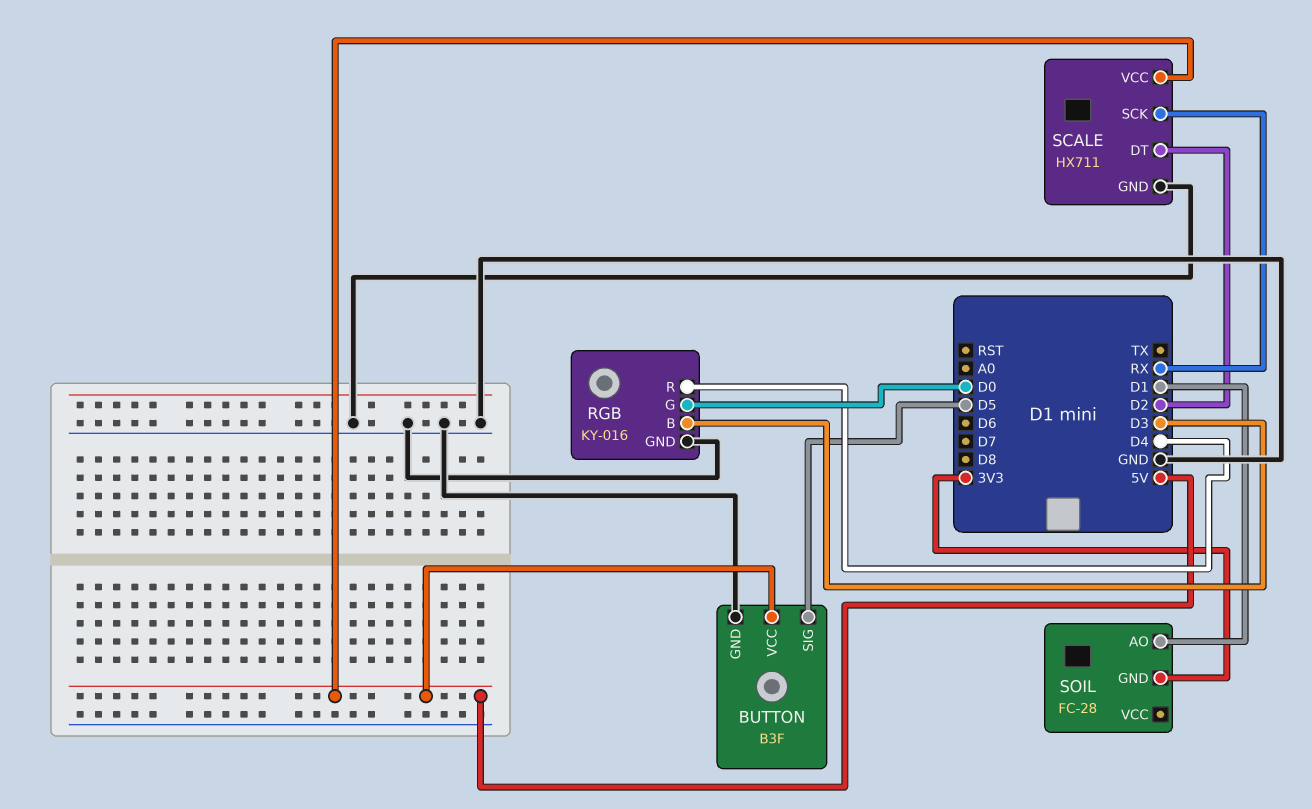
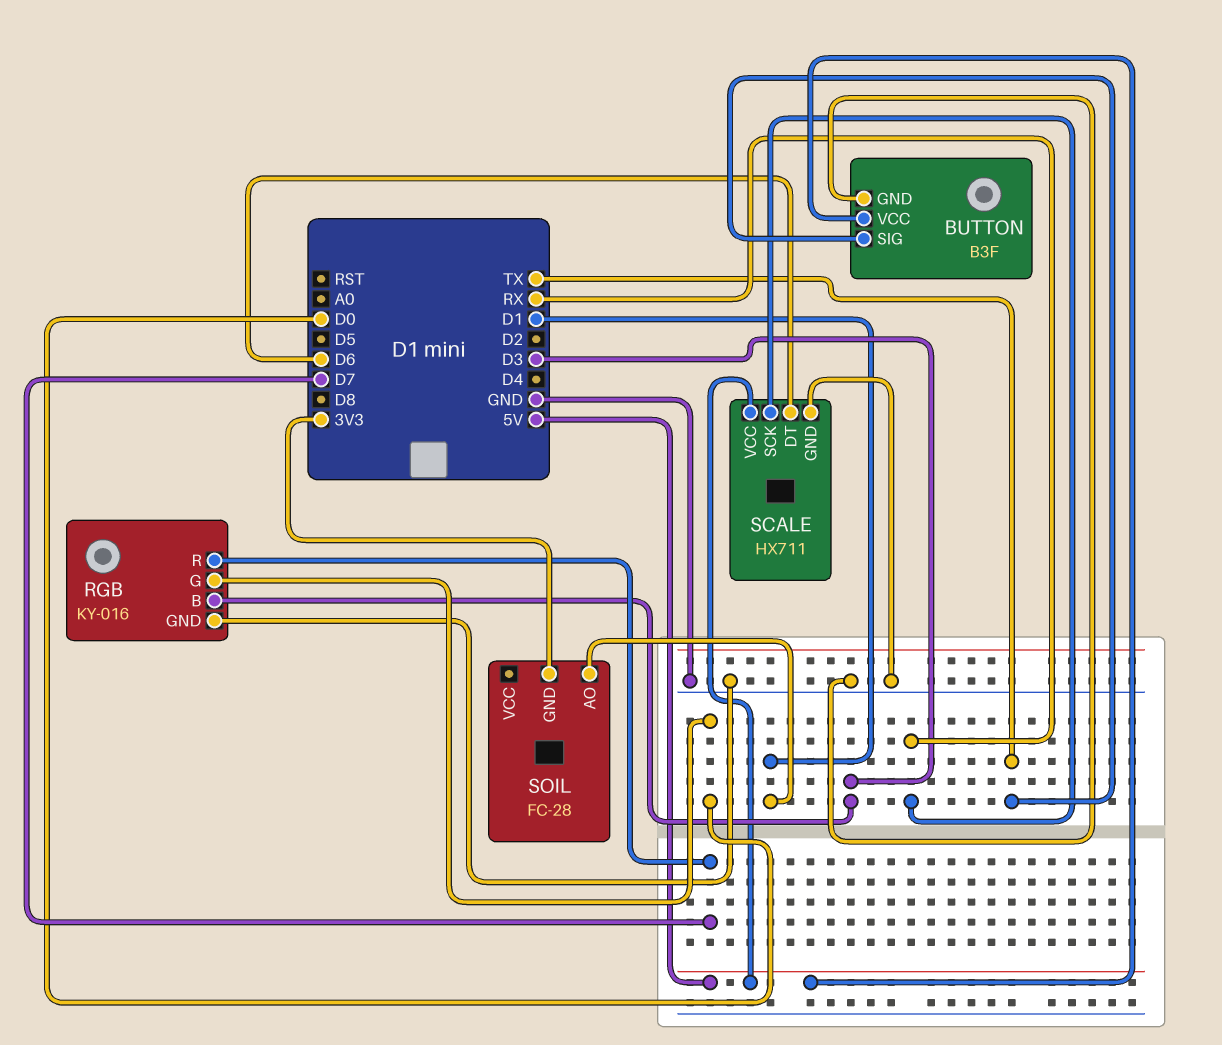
BUTTON pin SIG: D5 -> TX
RGB pin R: D4 -> D7
SCALE pin DT: D2 -> D6

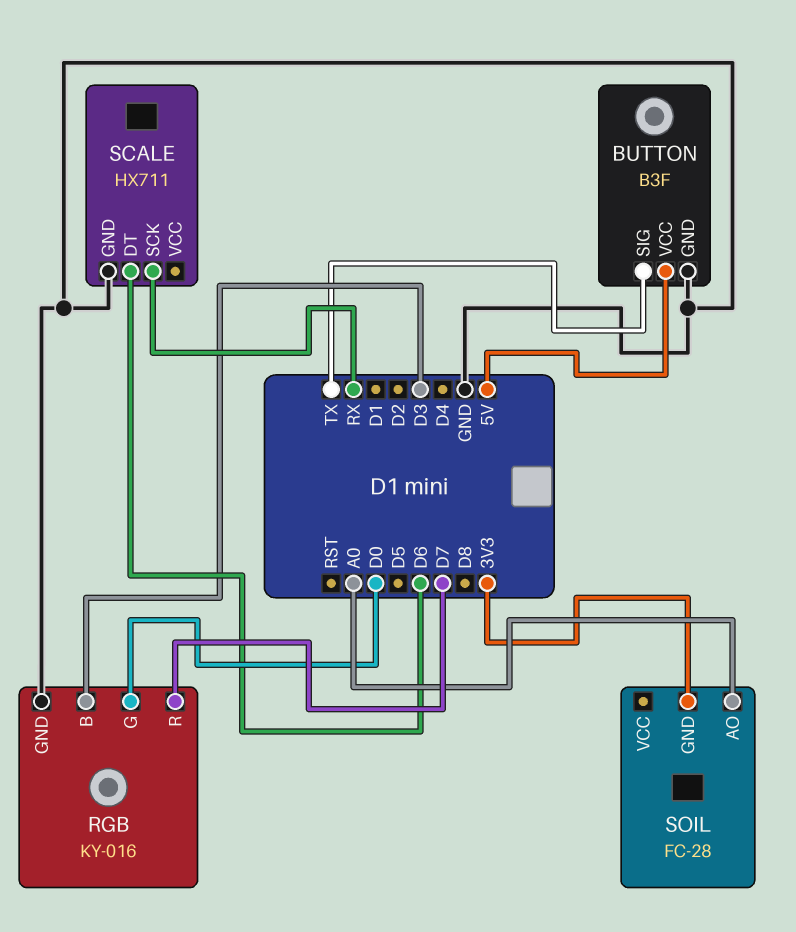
SCALE pin VCC: 5V -> none
SOIL pin AO: D1 -> A0

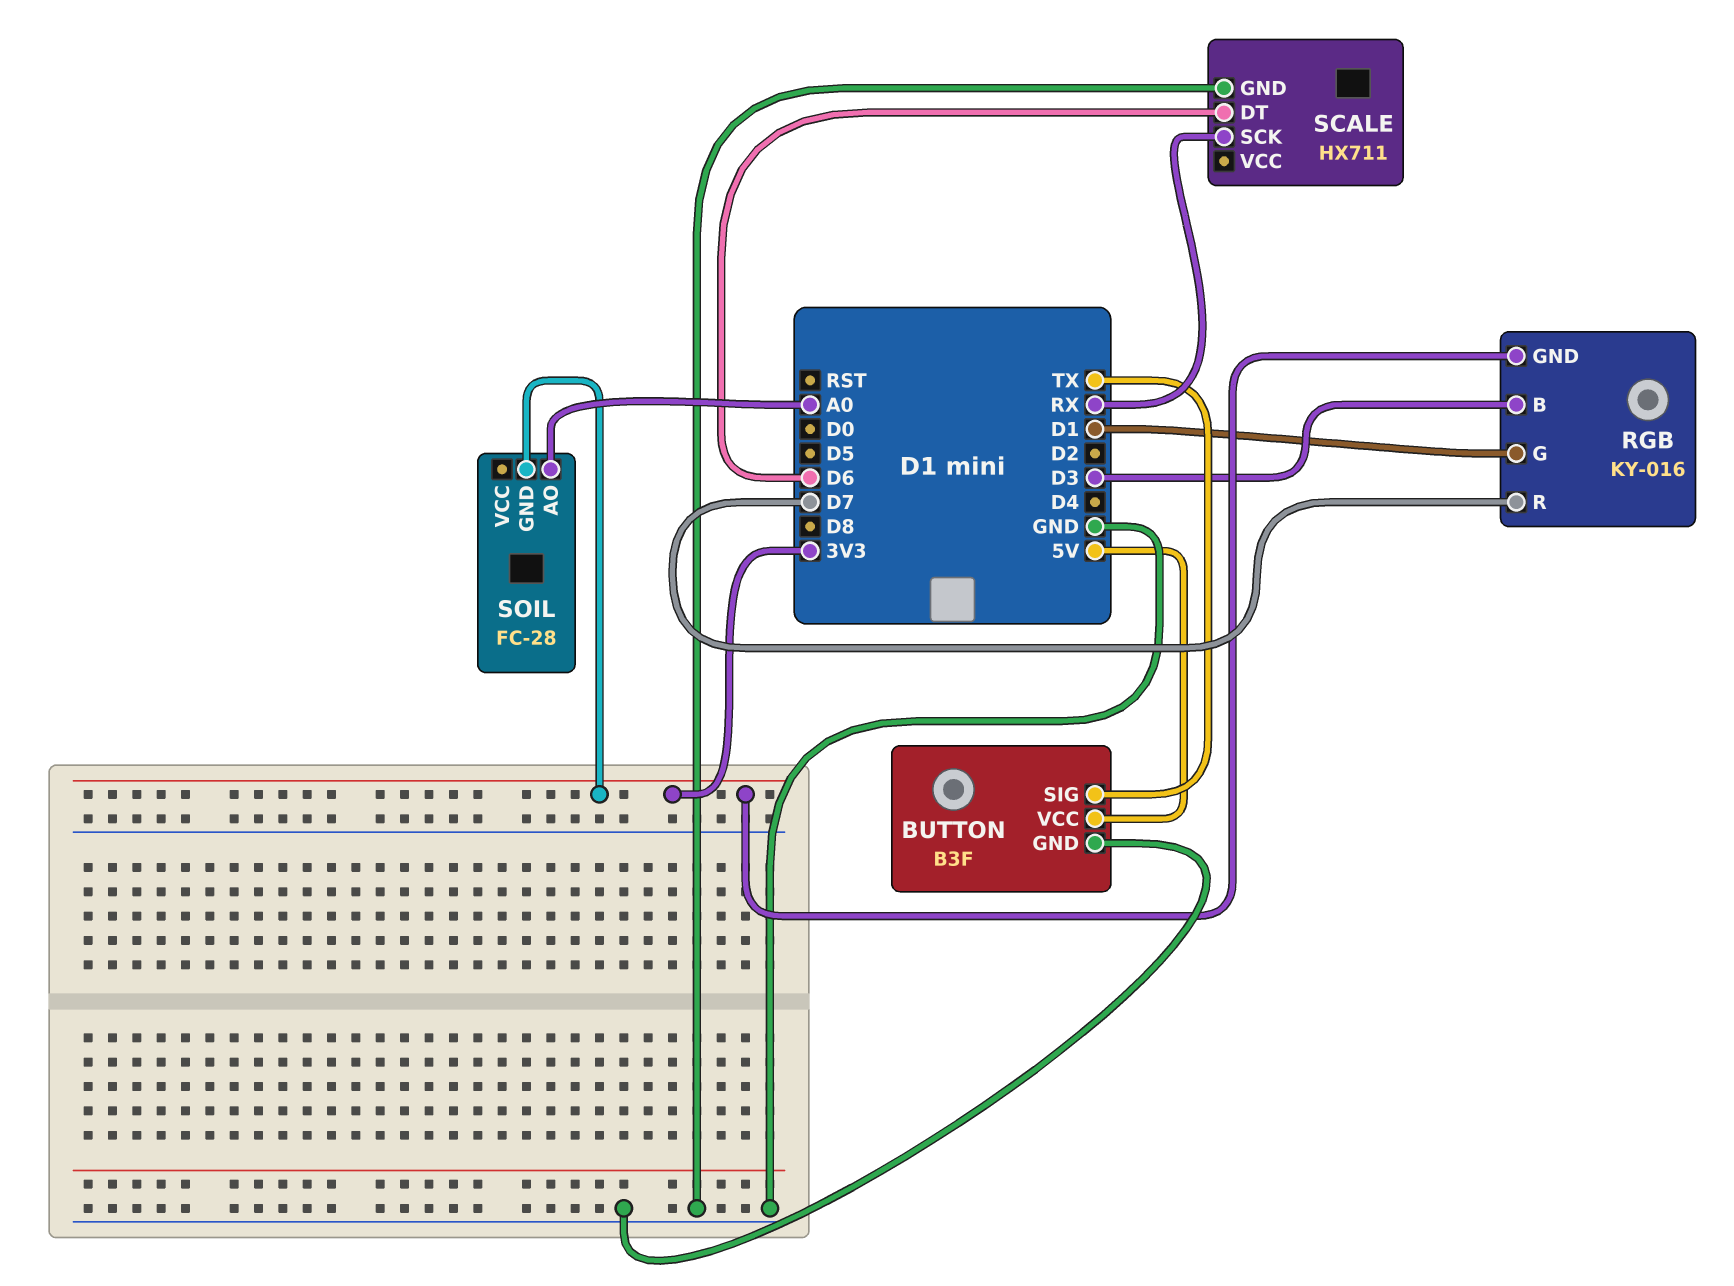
RGB pin G: D0 -> D1
RGB pin GND: GND -> 3V3

